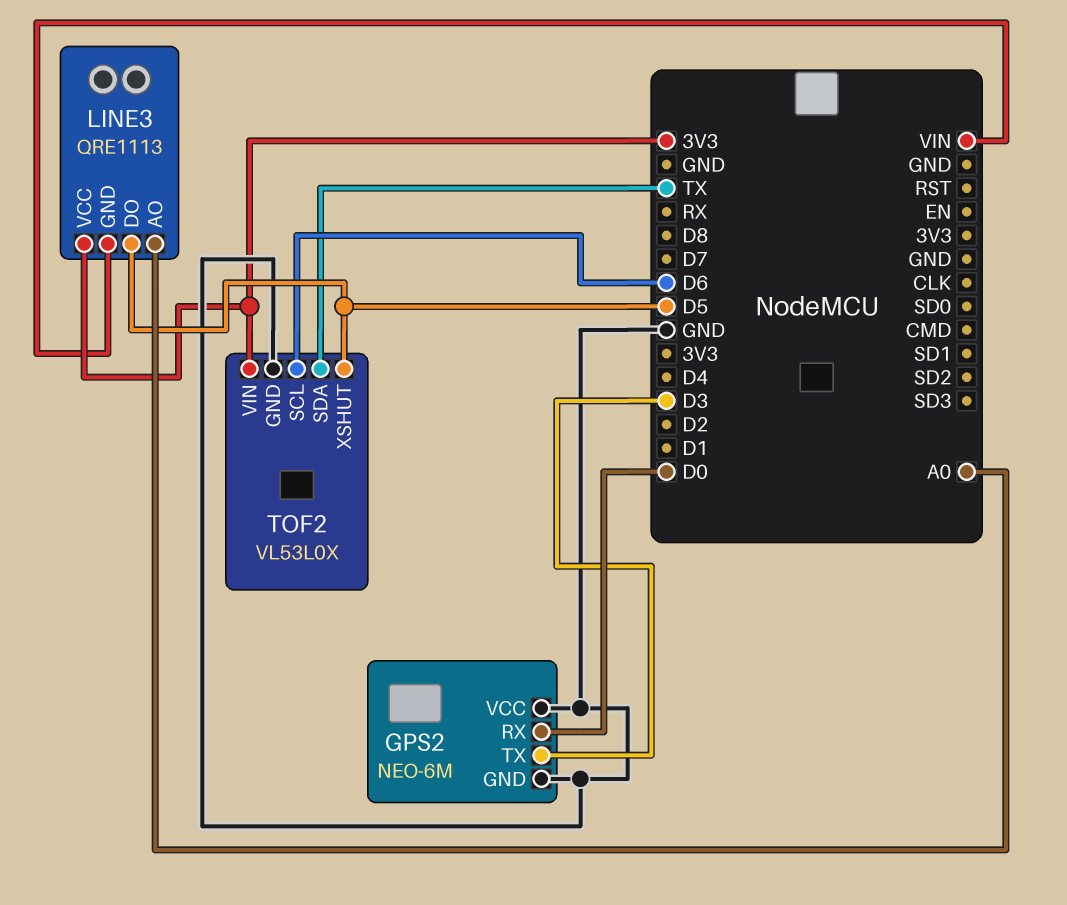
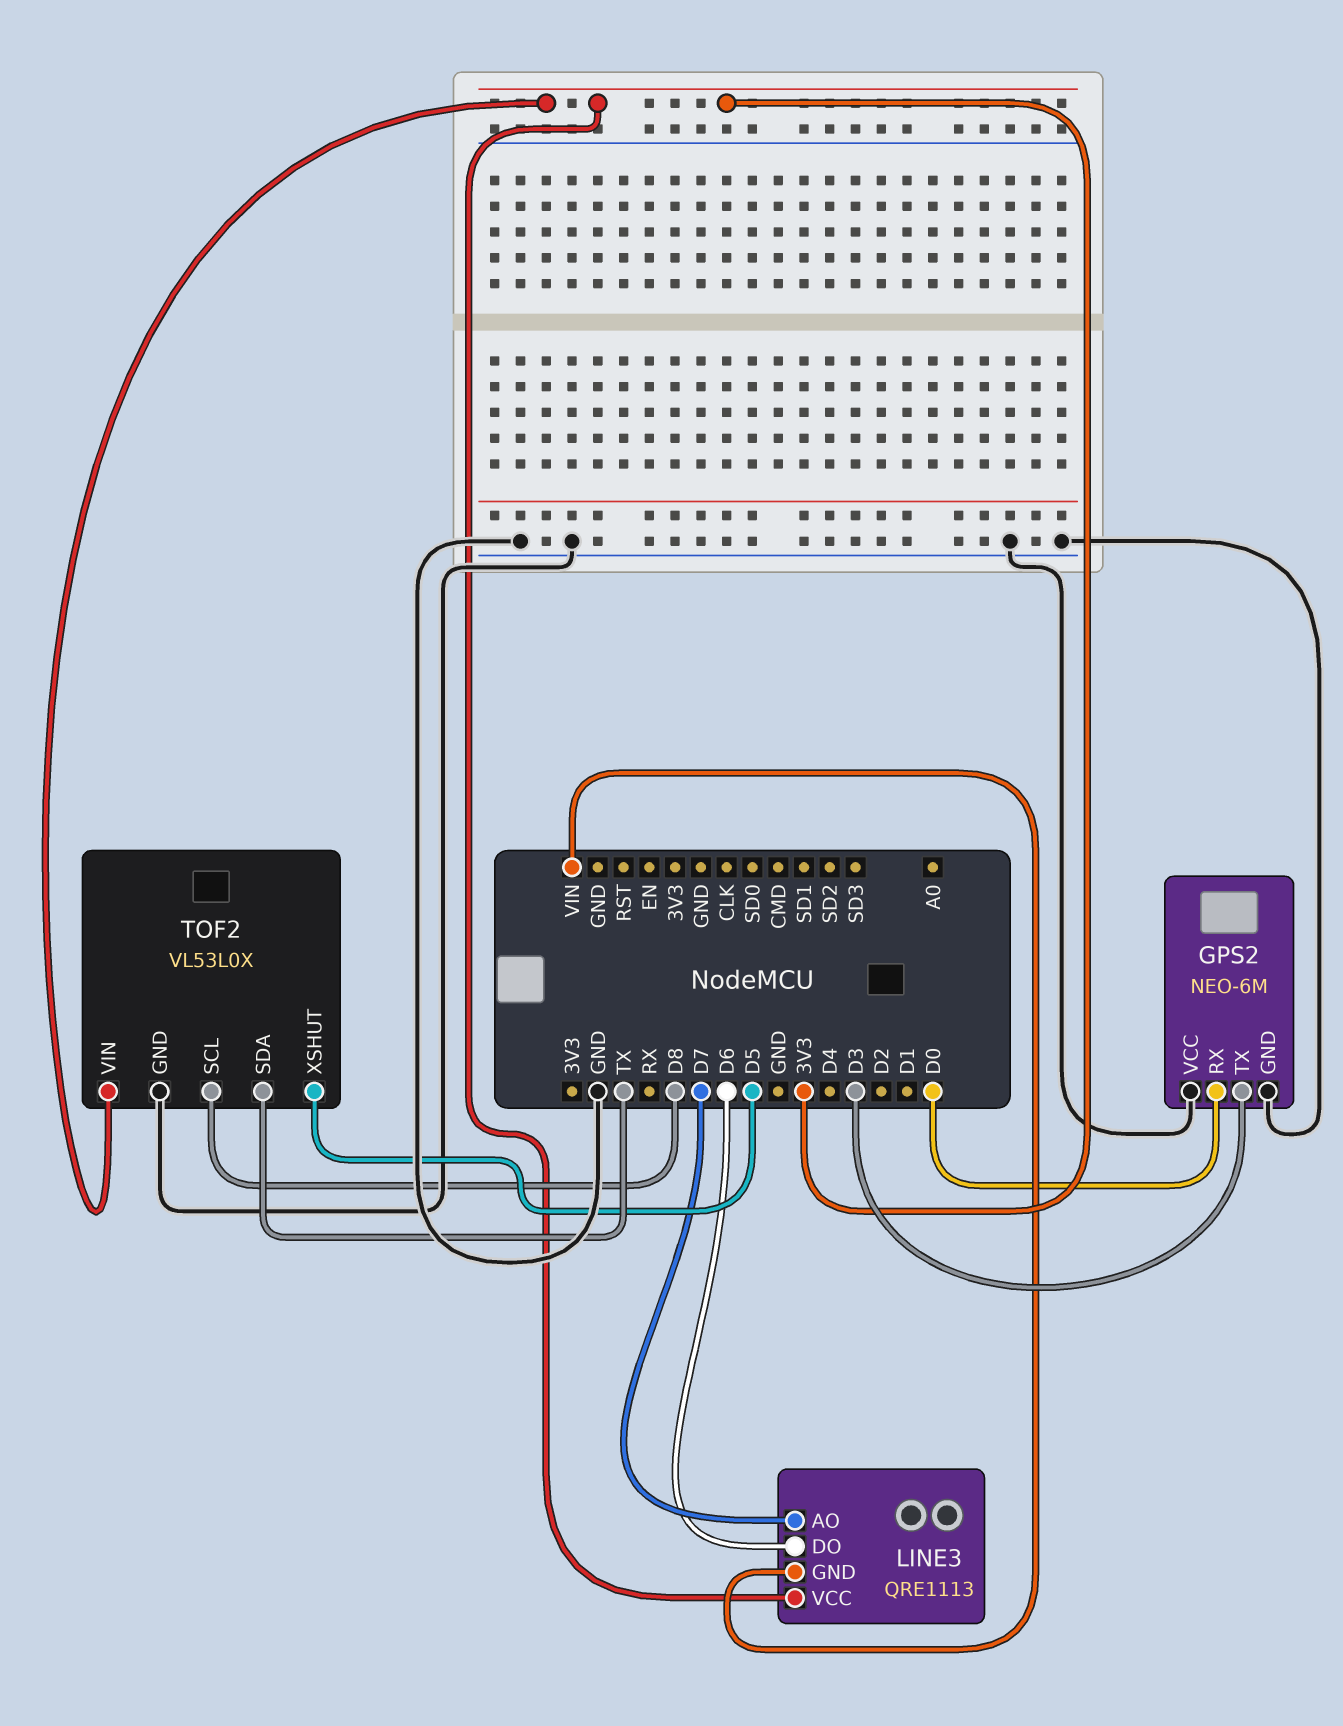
LINE3 pin AO: A0 -> D7
LINE3 pin DO: D5 -> D6
TOF2 pin SCL: D6 -> D8

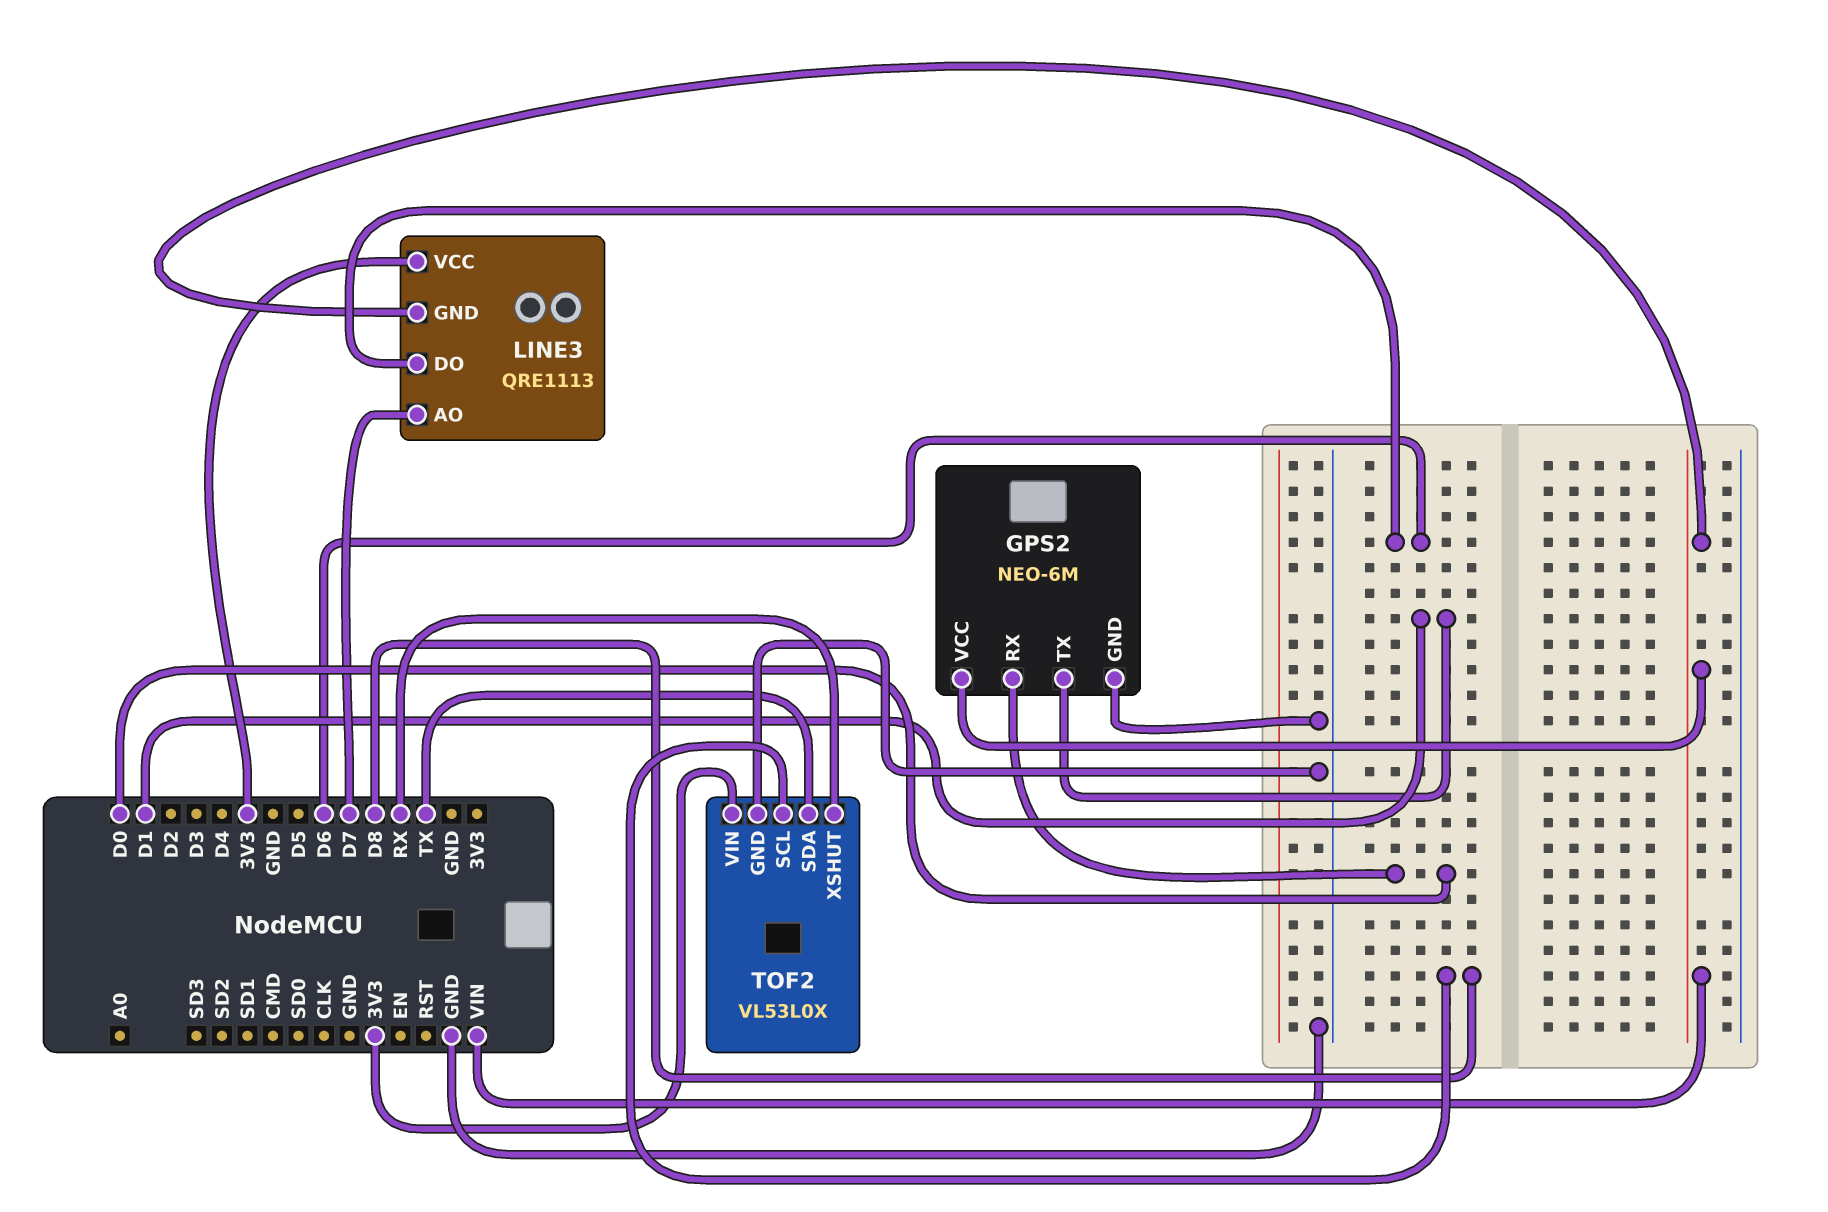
GPS2 pin TX: D3 -> D1
GPS2 pin VCC: GND -> VIN
TOF2 pin XSHUT: D5 -> RX

